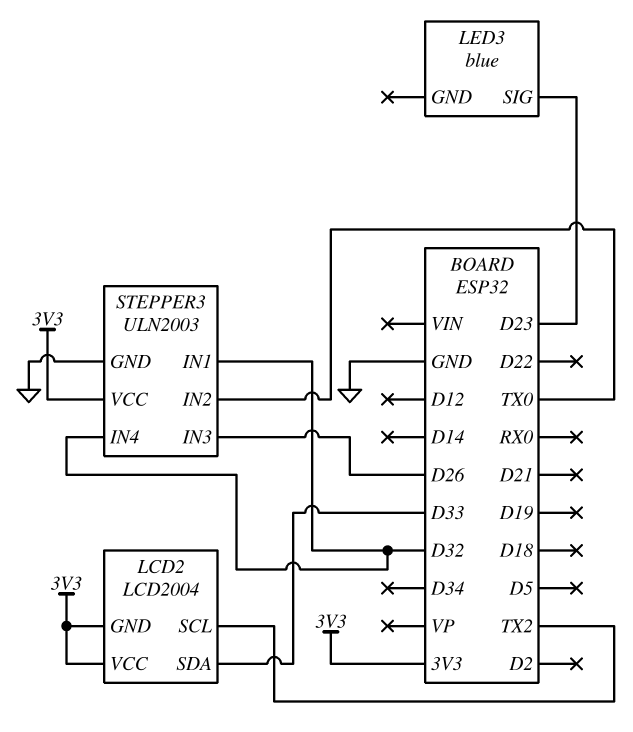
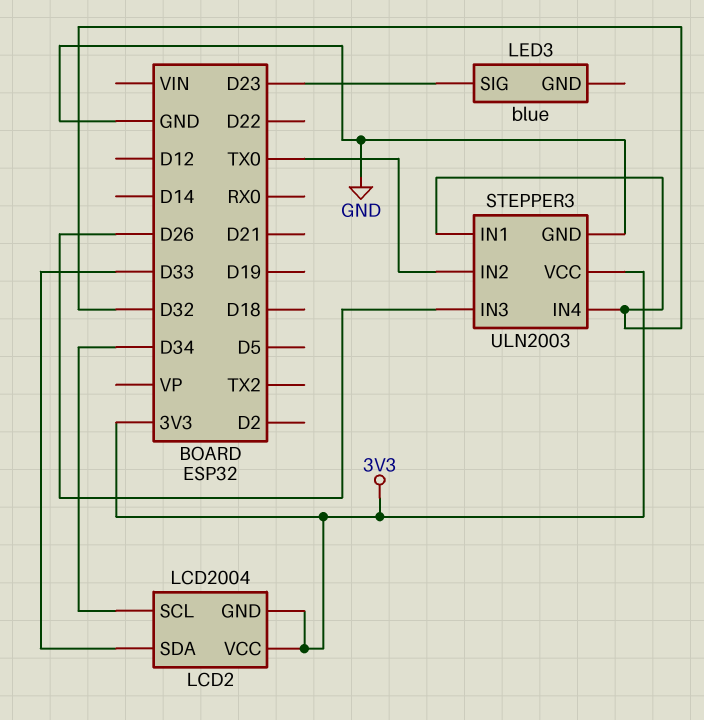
LCD2 pin SCL: TX2 -> D34

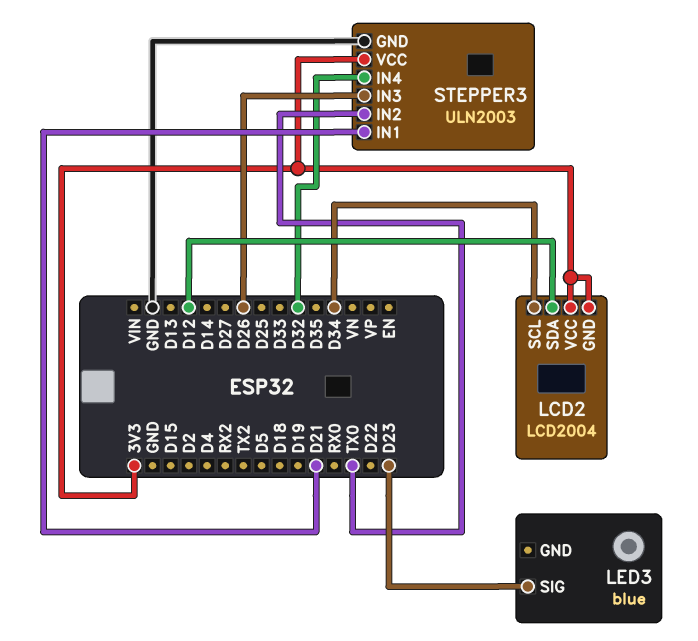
LCD2 pin SDA: D33 -> D12
STEPPER3 pin IN1: D32 -> D21

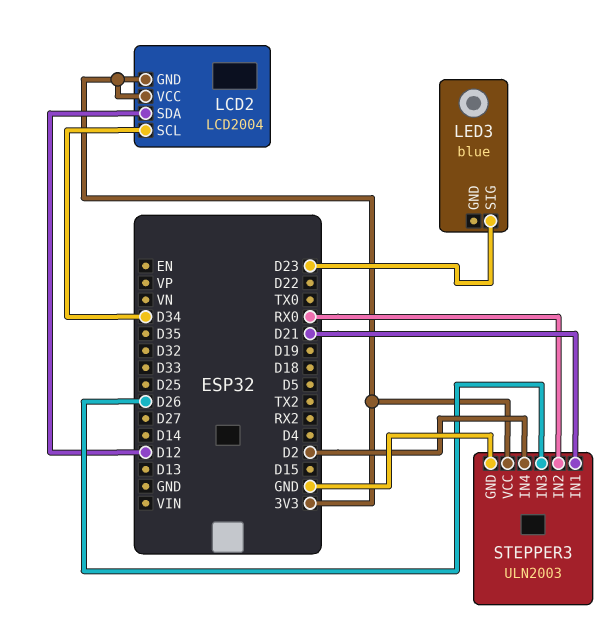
STEPPER3 pin IN2: TX0 -> RX0
STEPPER3 pin IN4: D32 -> D2

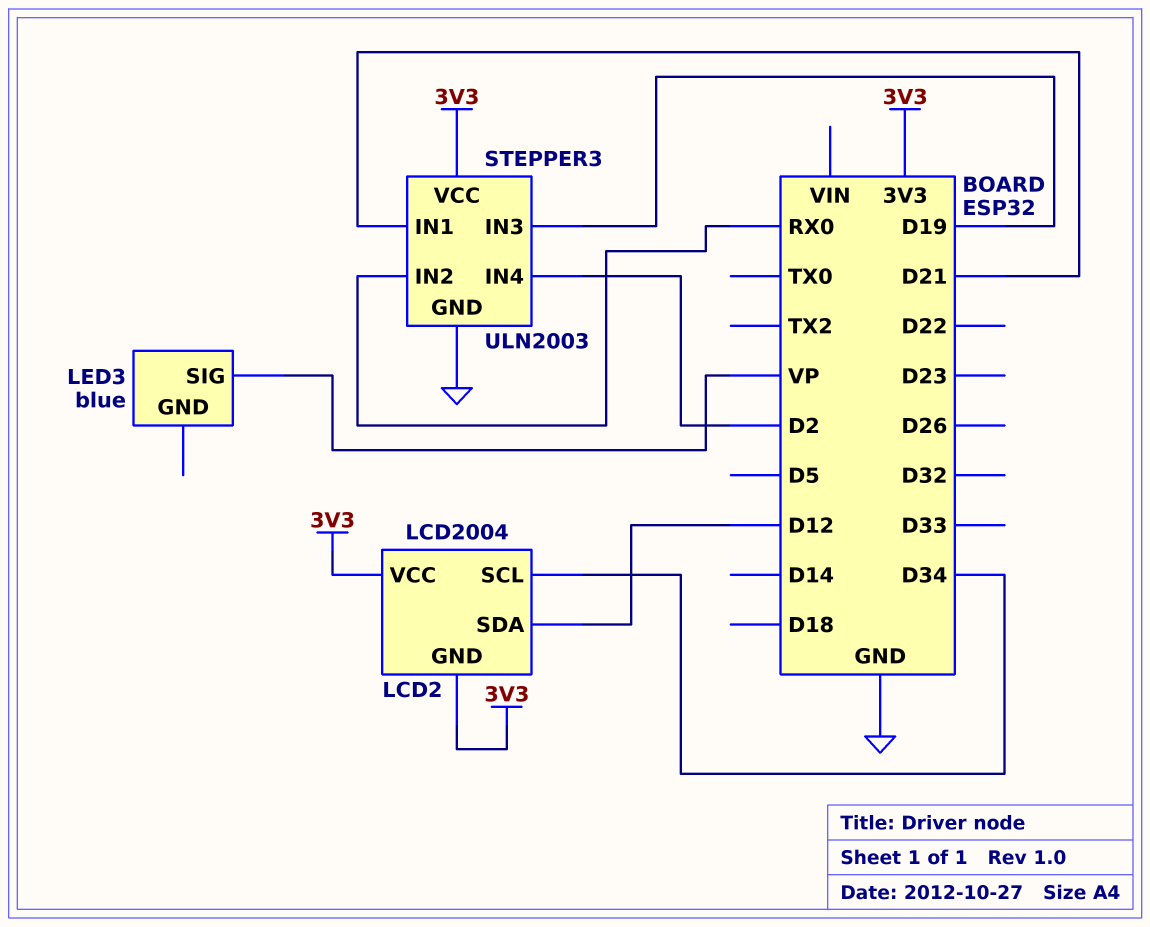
LED3 pin SIG: D23 -> VP
STEPPER3 pin IN3: D26 -> D19

